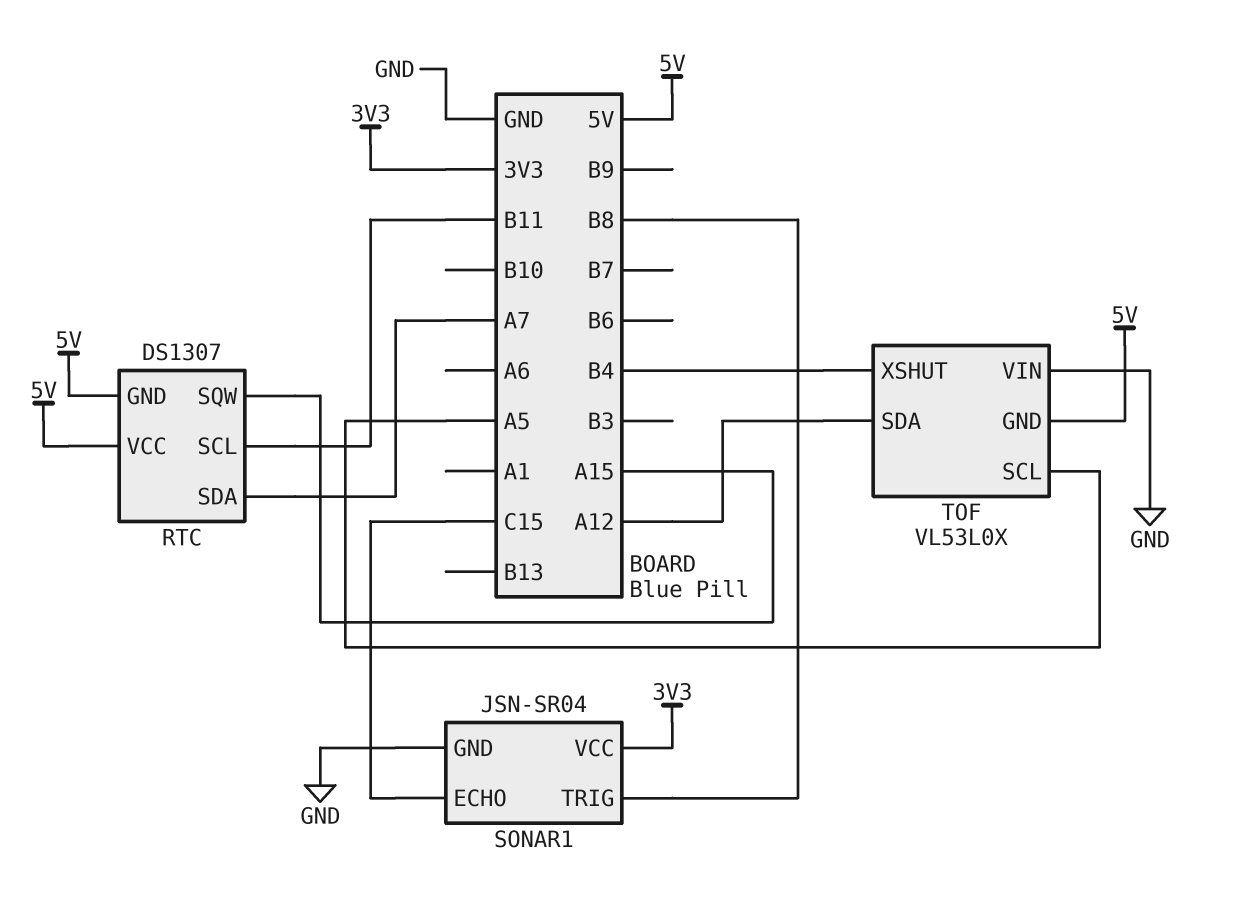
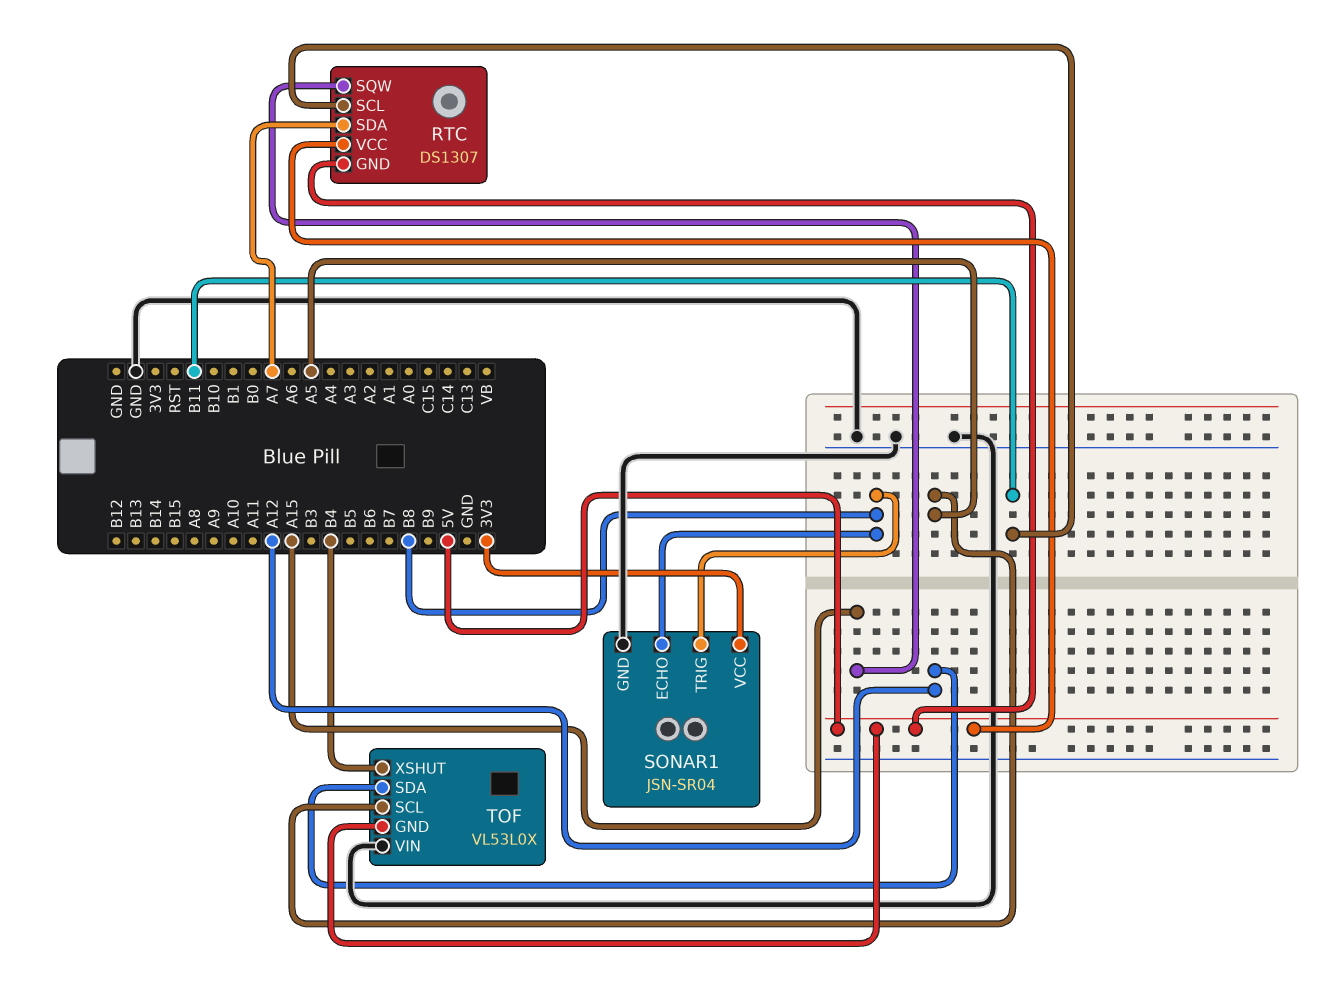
SONAR1 pin ECHO: C15 -> B8

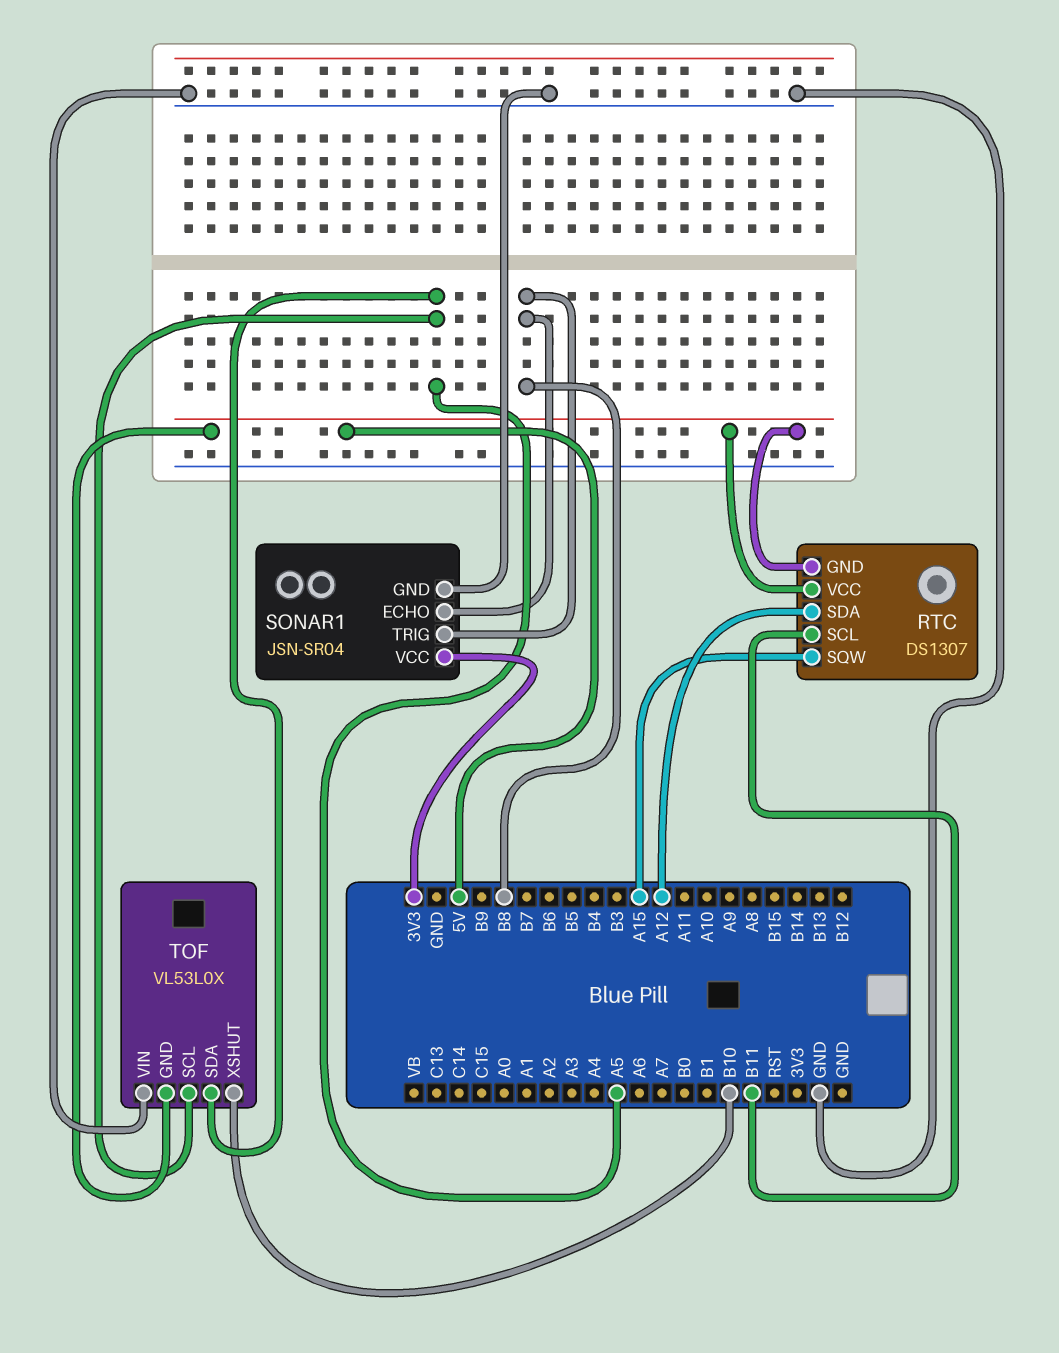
RTC pin SDA: A7 -> A12
TOF pin SDA: A12 -> A5
TOF pin XSHUT: B4 -> B10

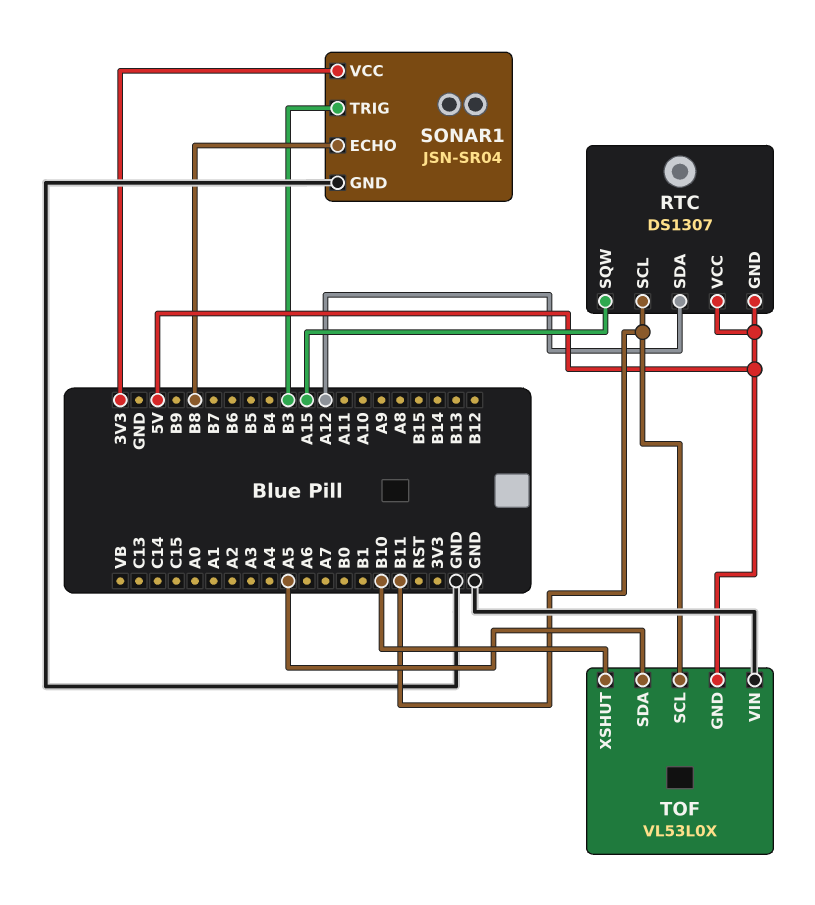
SONAR1 pin TRIG: B8 -> B3
TOF pin SCL: A5 -> B11

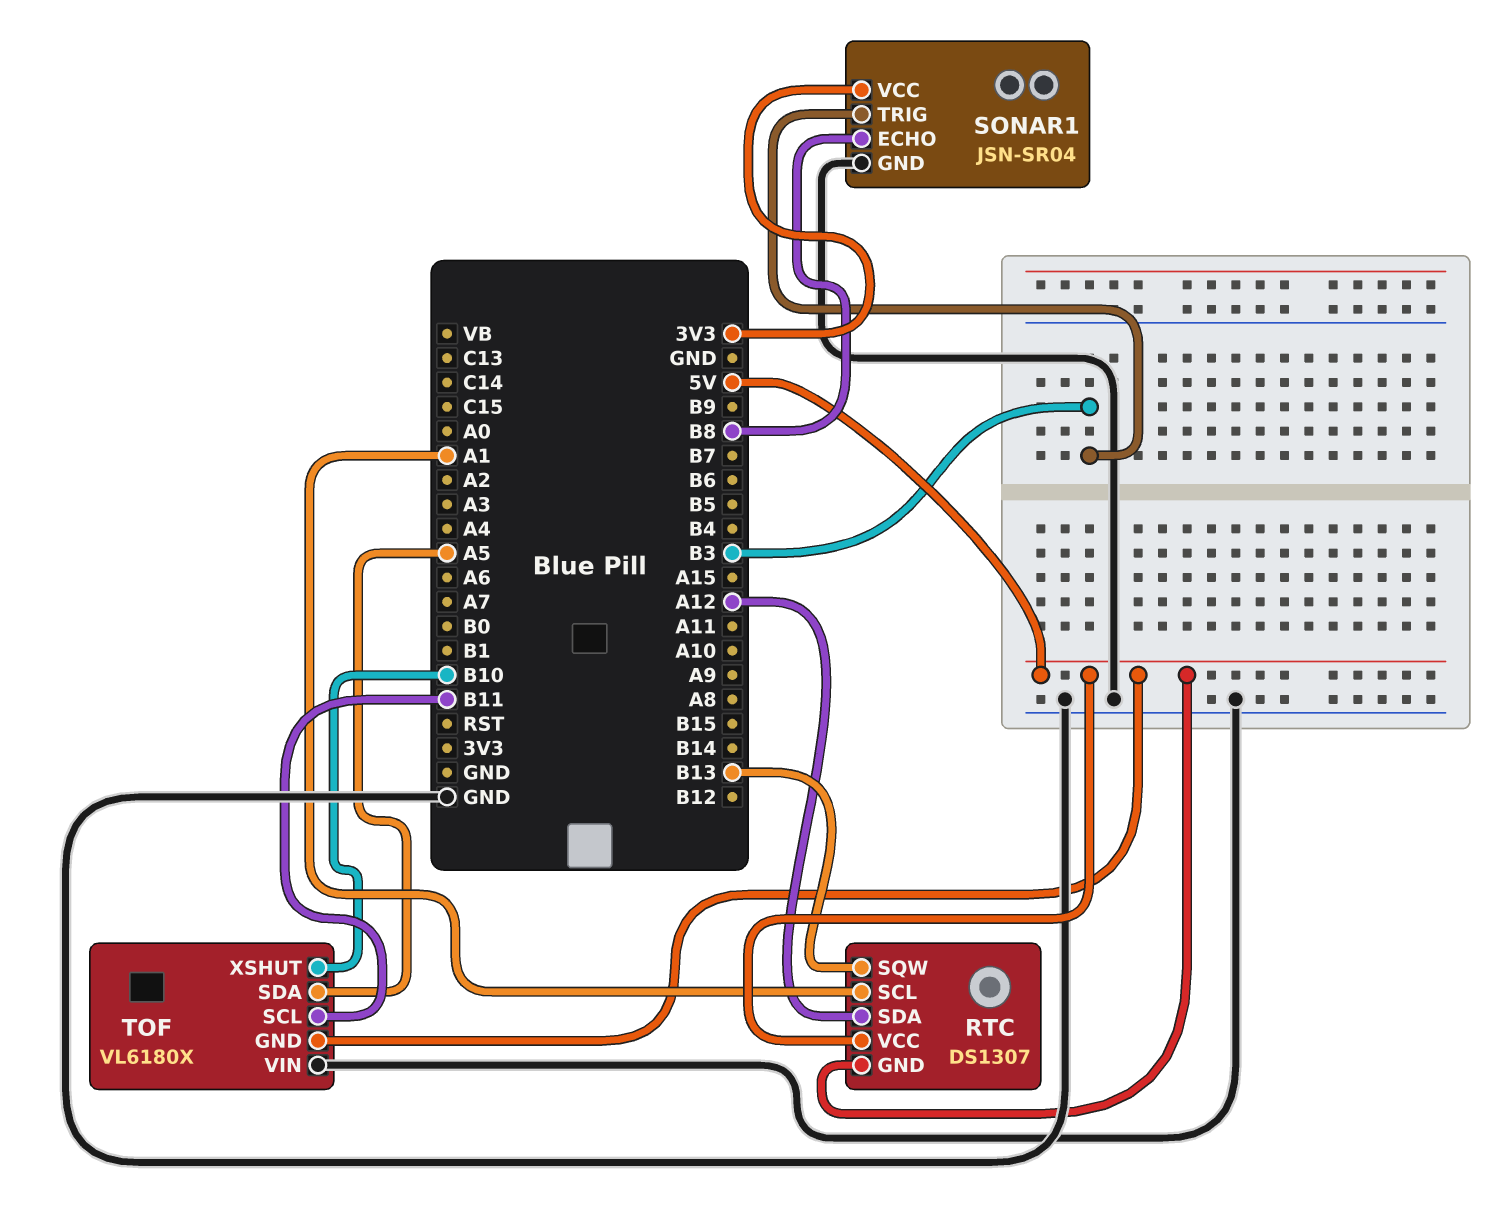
RTC pin SCL: B11 -> A1
RTC pin SQW: A15 -> B13
TOF: VL53L0X -> VL6180X

